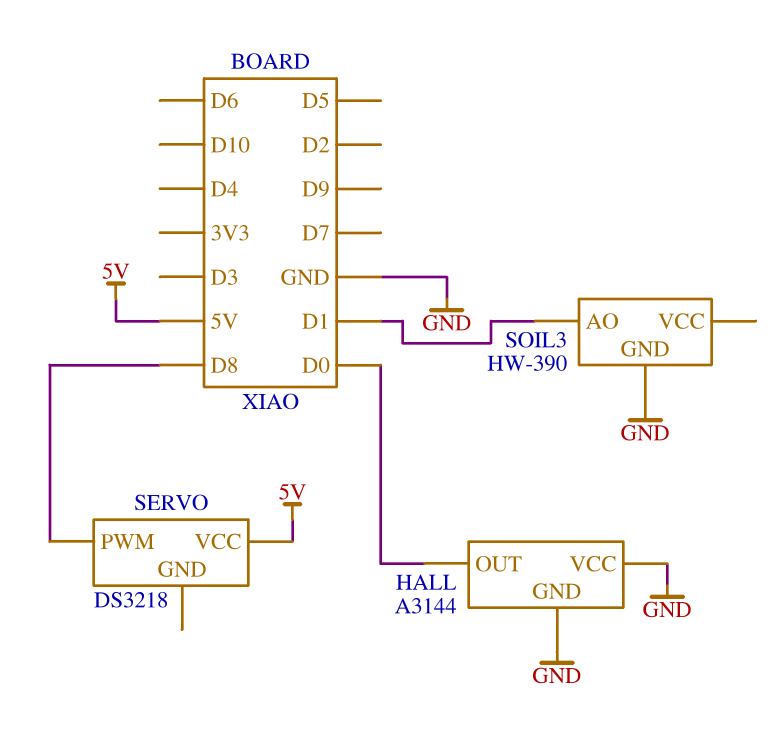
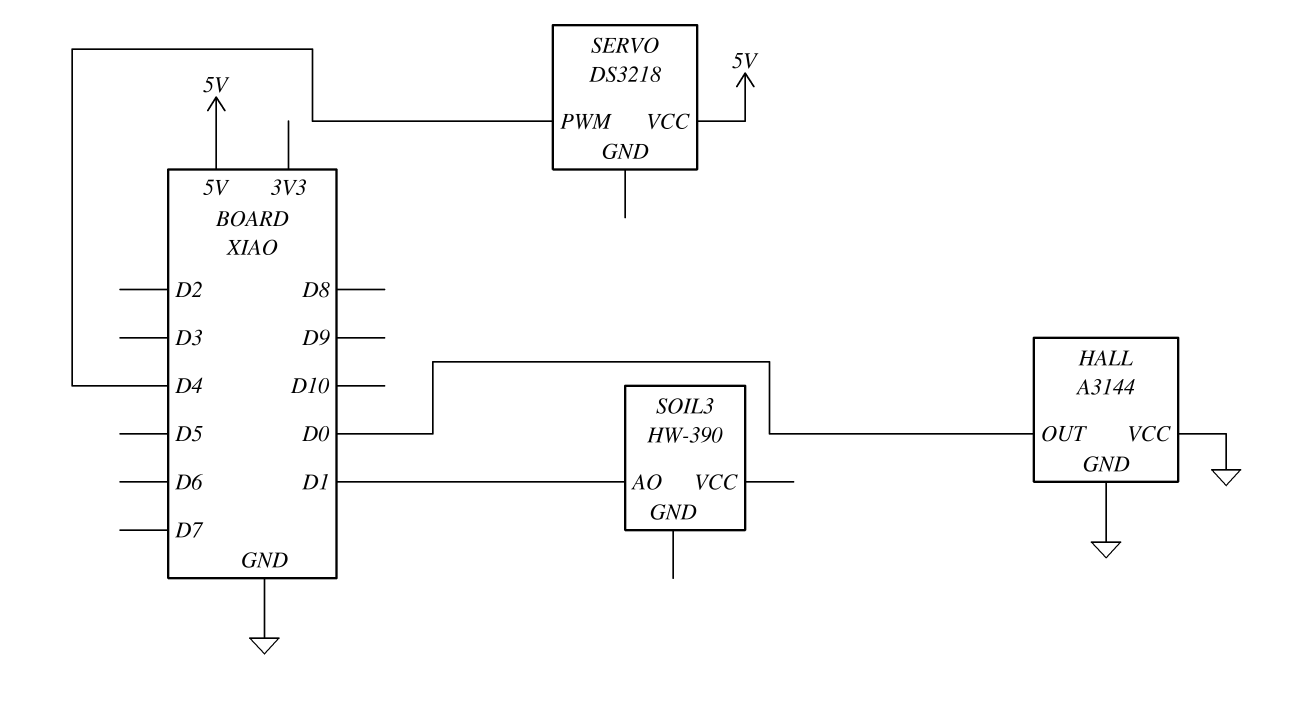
SERVO pin PWM: D8 -> D4
SOIL3 pin GND: GND -> none

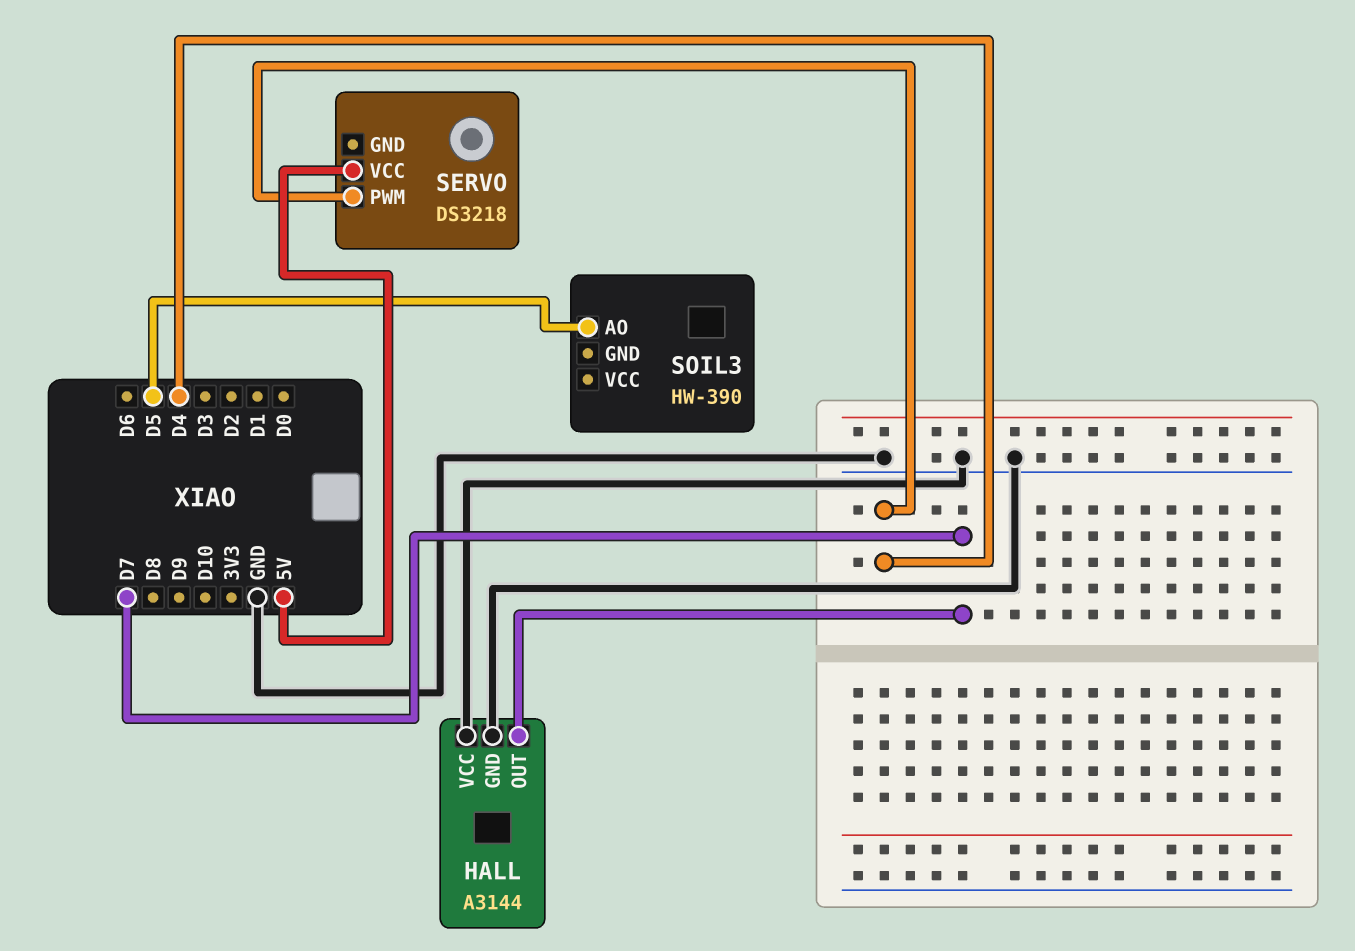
HALL pin OUT: D0 -> D7
SOIL3 pin AO: D1 -> D5

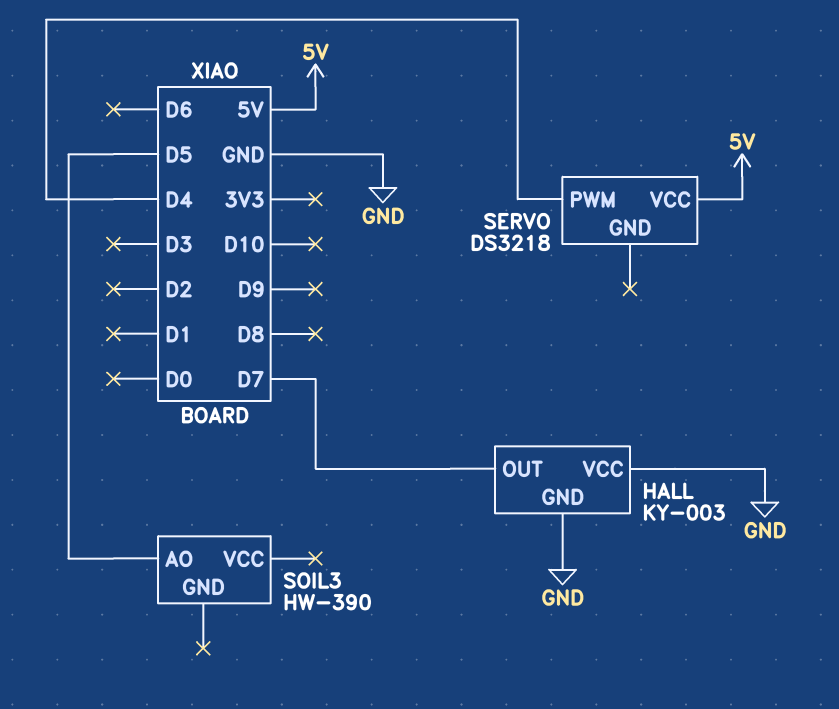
HALL: A3144 -> KY-003

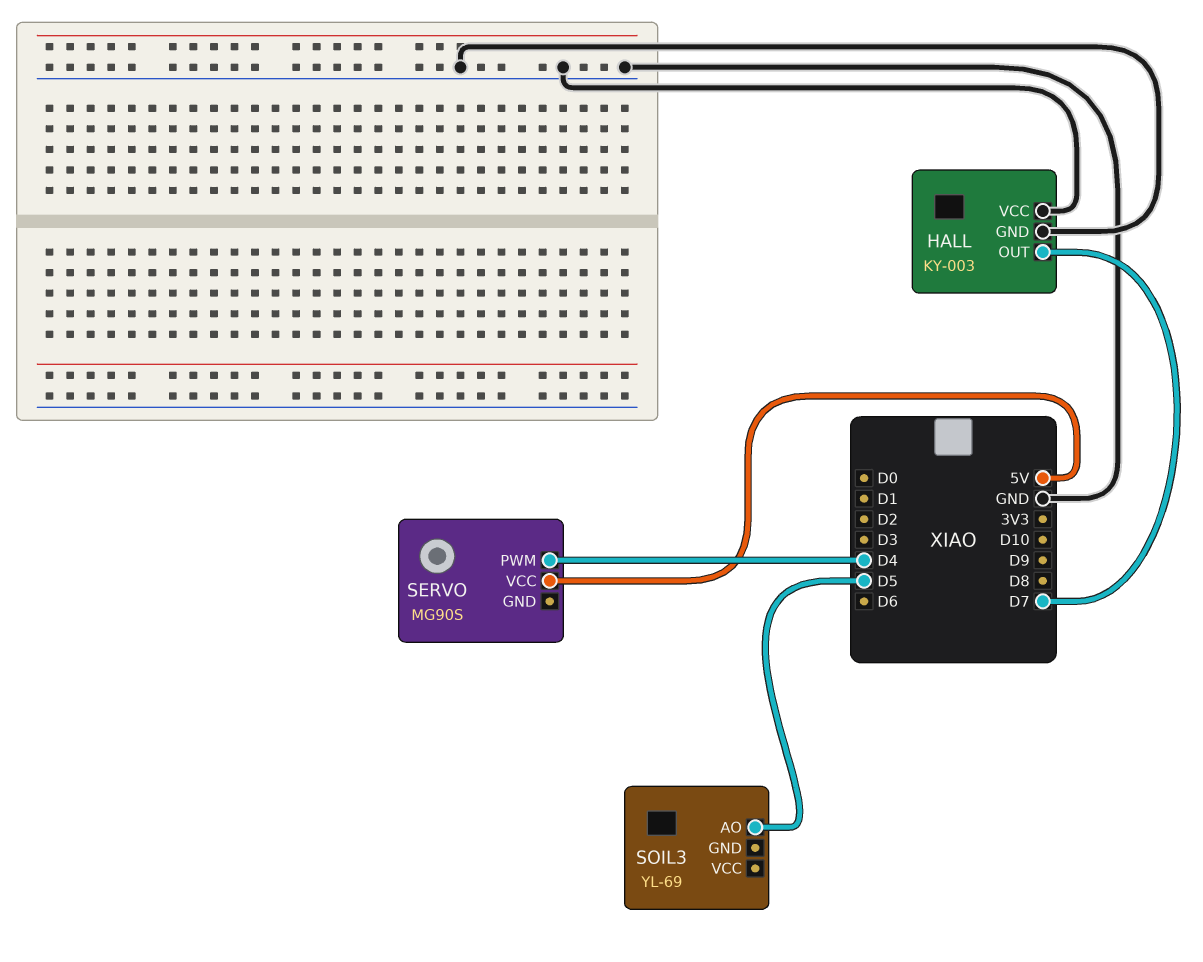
SERVO: DS3218 -> MG90S
SOIL3: HW-390 -> YL-69

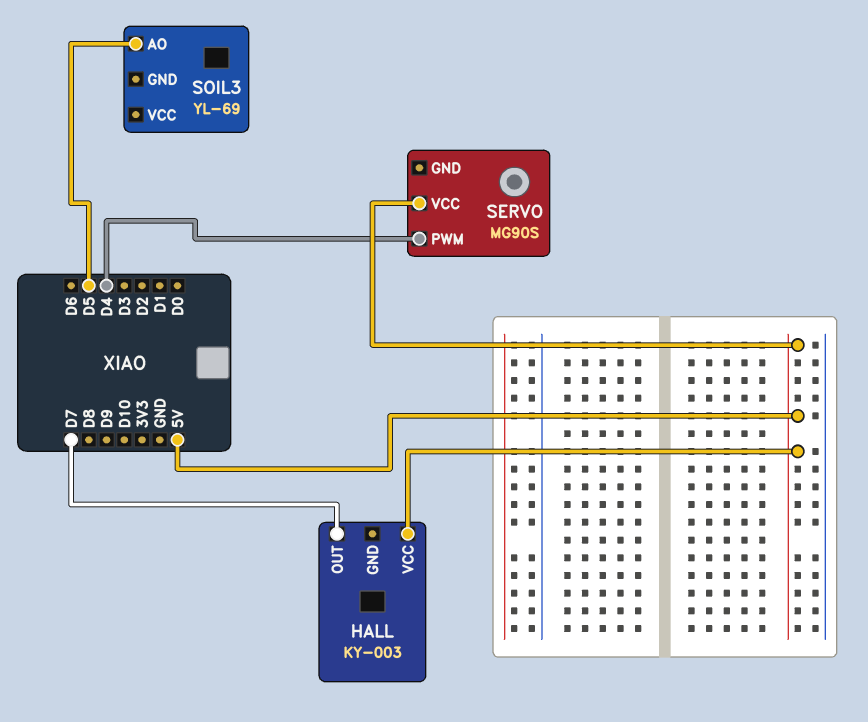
HALL pin GND: GND -> none
HALL pin VCC: GND -> 5V

